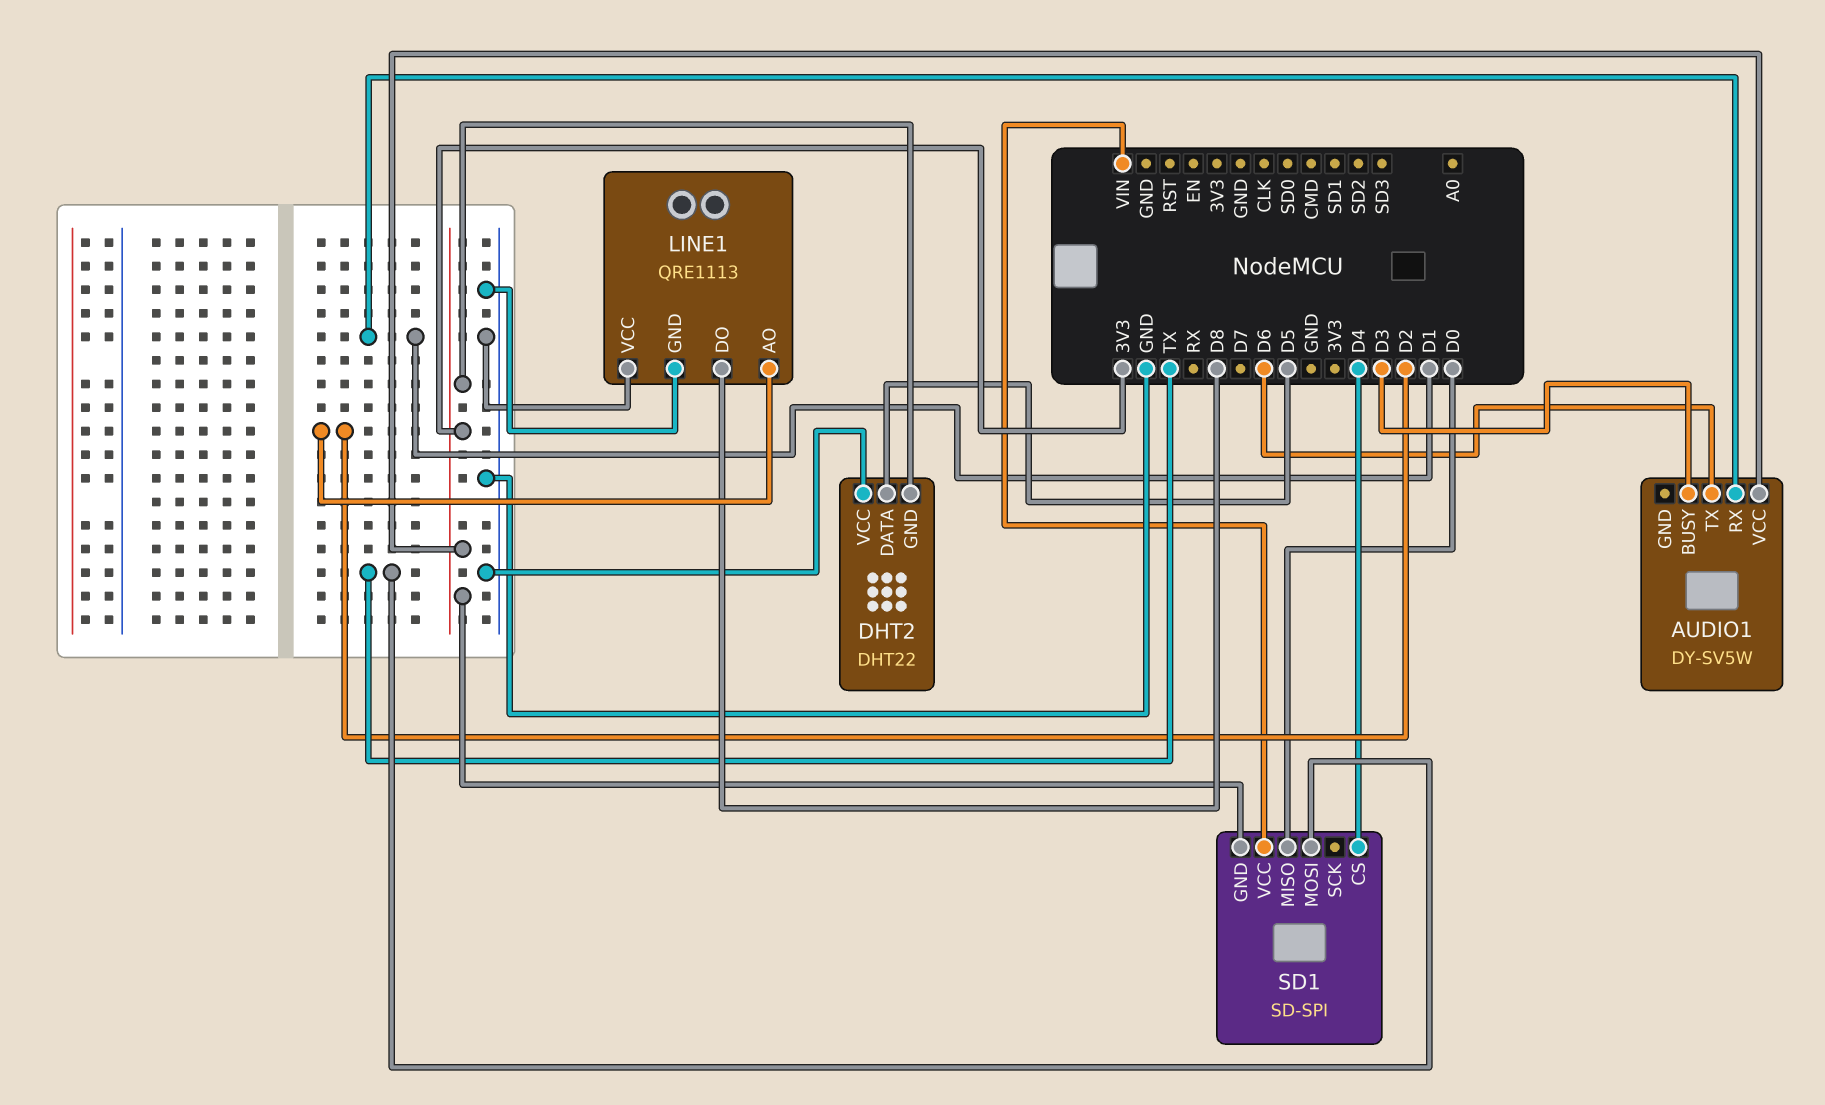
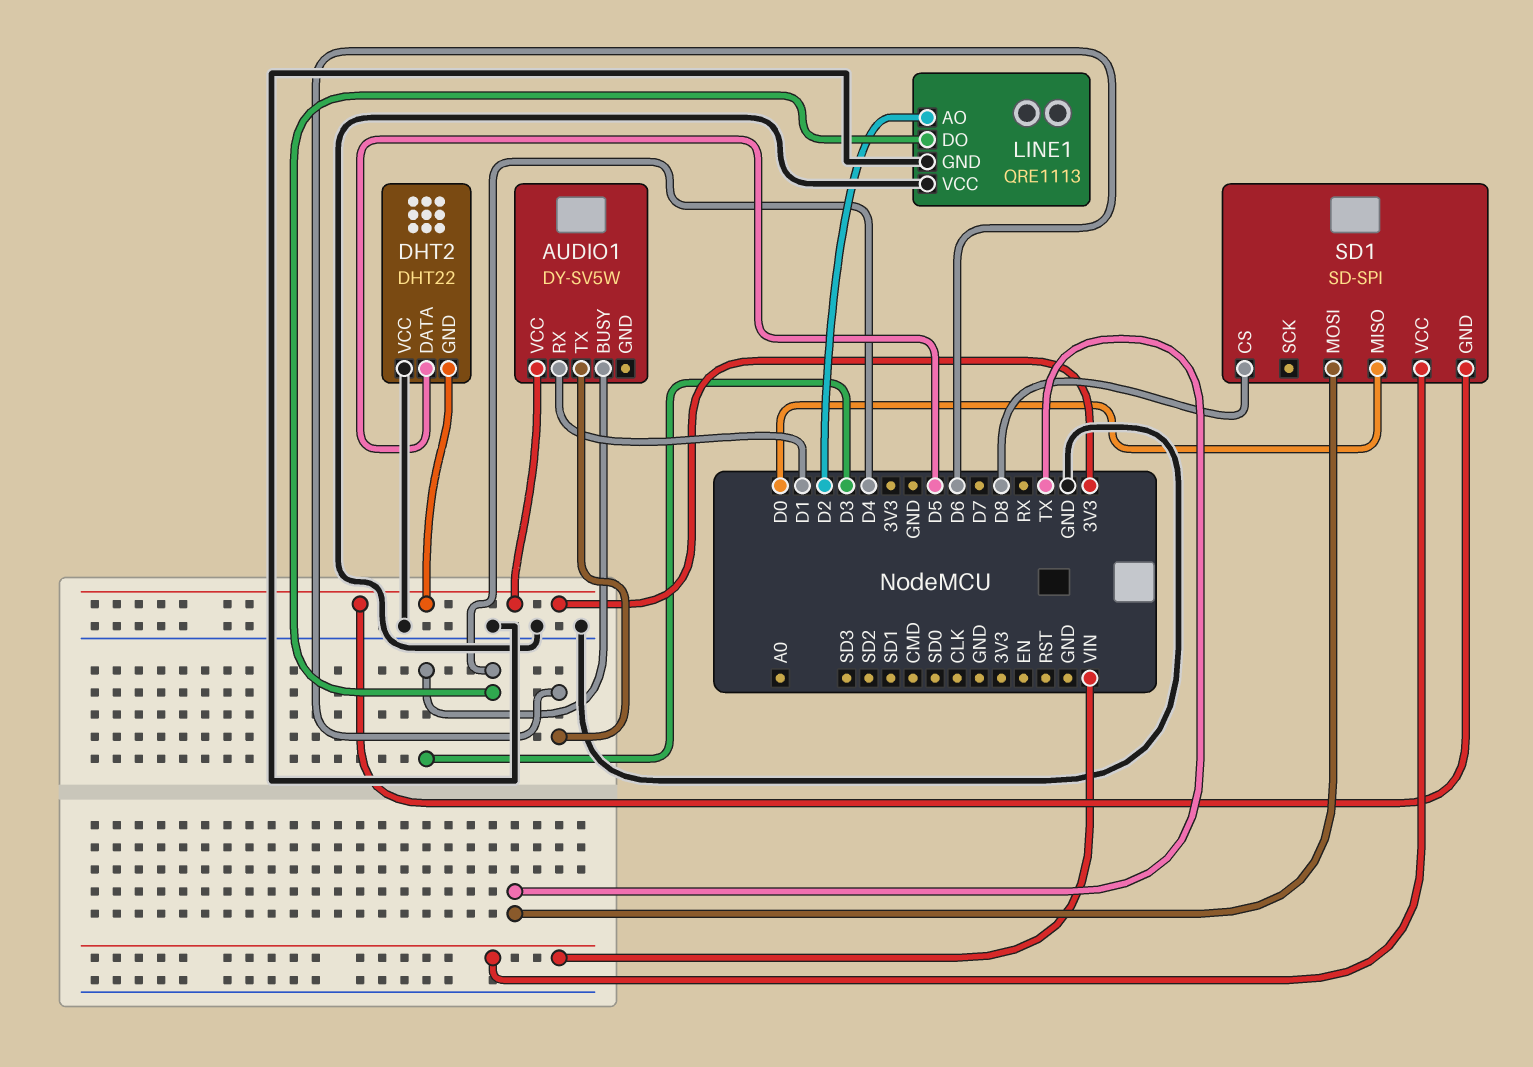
LINE1 pin DO: D8 -> D4
SD1 pin CS: D4 -> D8

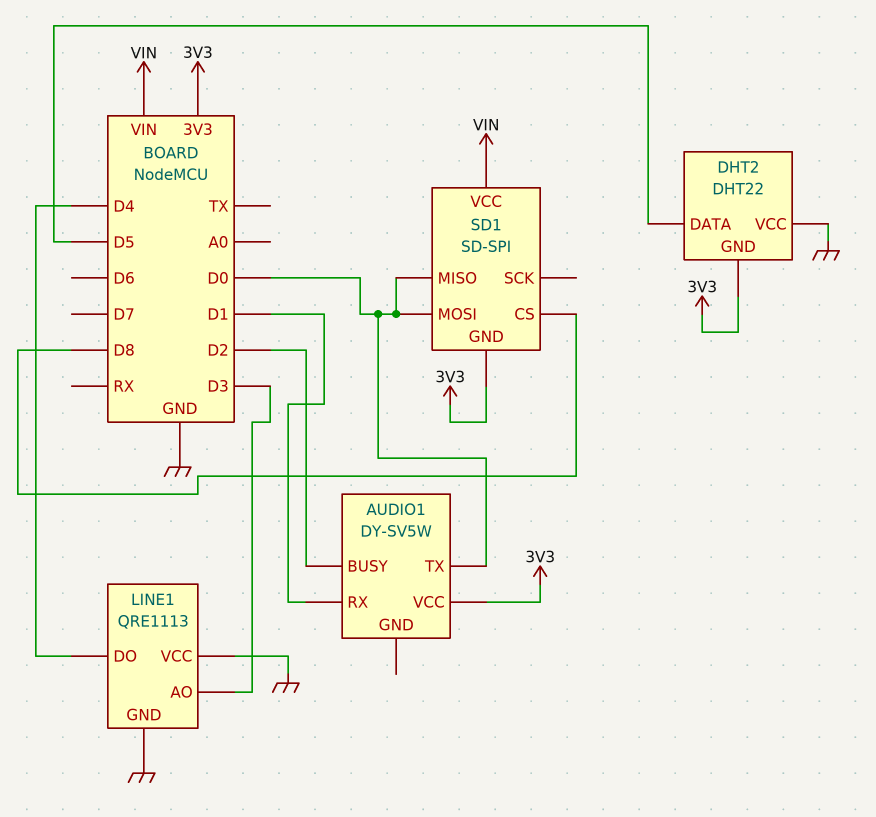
AUDIO1 pin BUSY: D3 -> D2
AUDIO1 pin TX: D6 -> D0
LINE1 pin AO: D2 -> D3
SD1 pin MOSI: TX -> D0

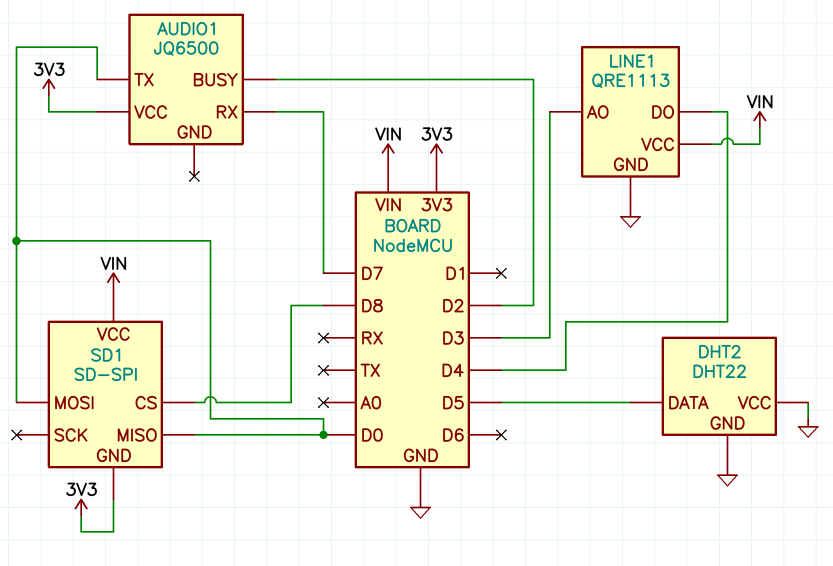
AUDIO1: DY-SV5W -> JQ6500
AUDIO1 pin RX: D1 -> D7
DHT2 pin GND: 3V3 -> GND
LINE1 pin VCC: GND -> VIN

